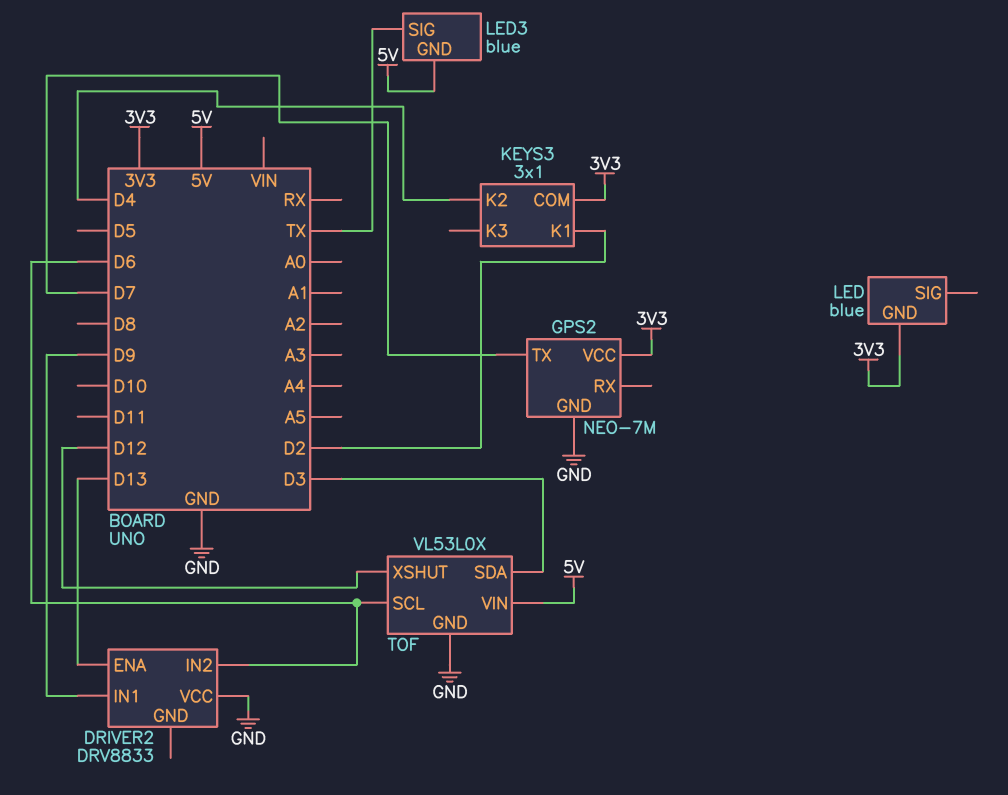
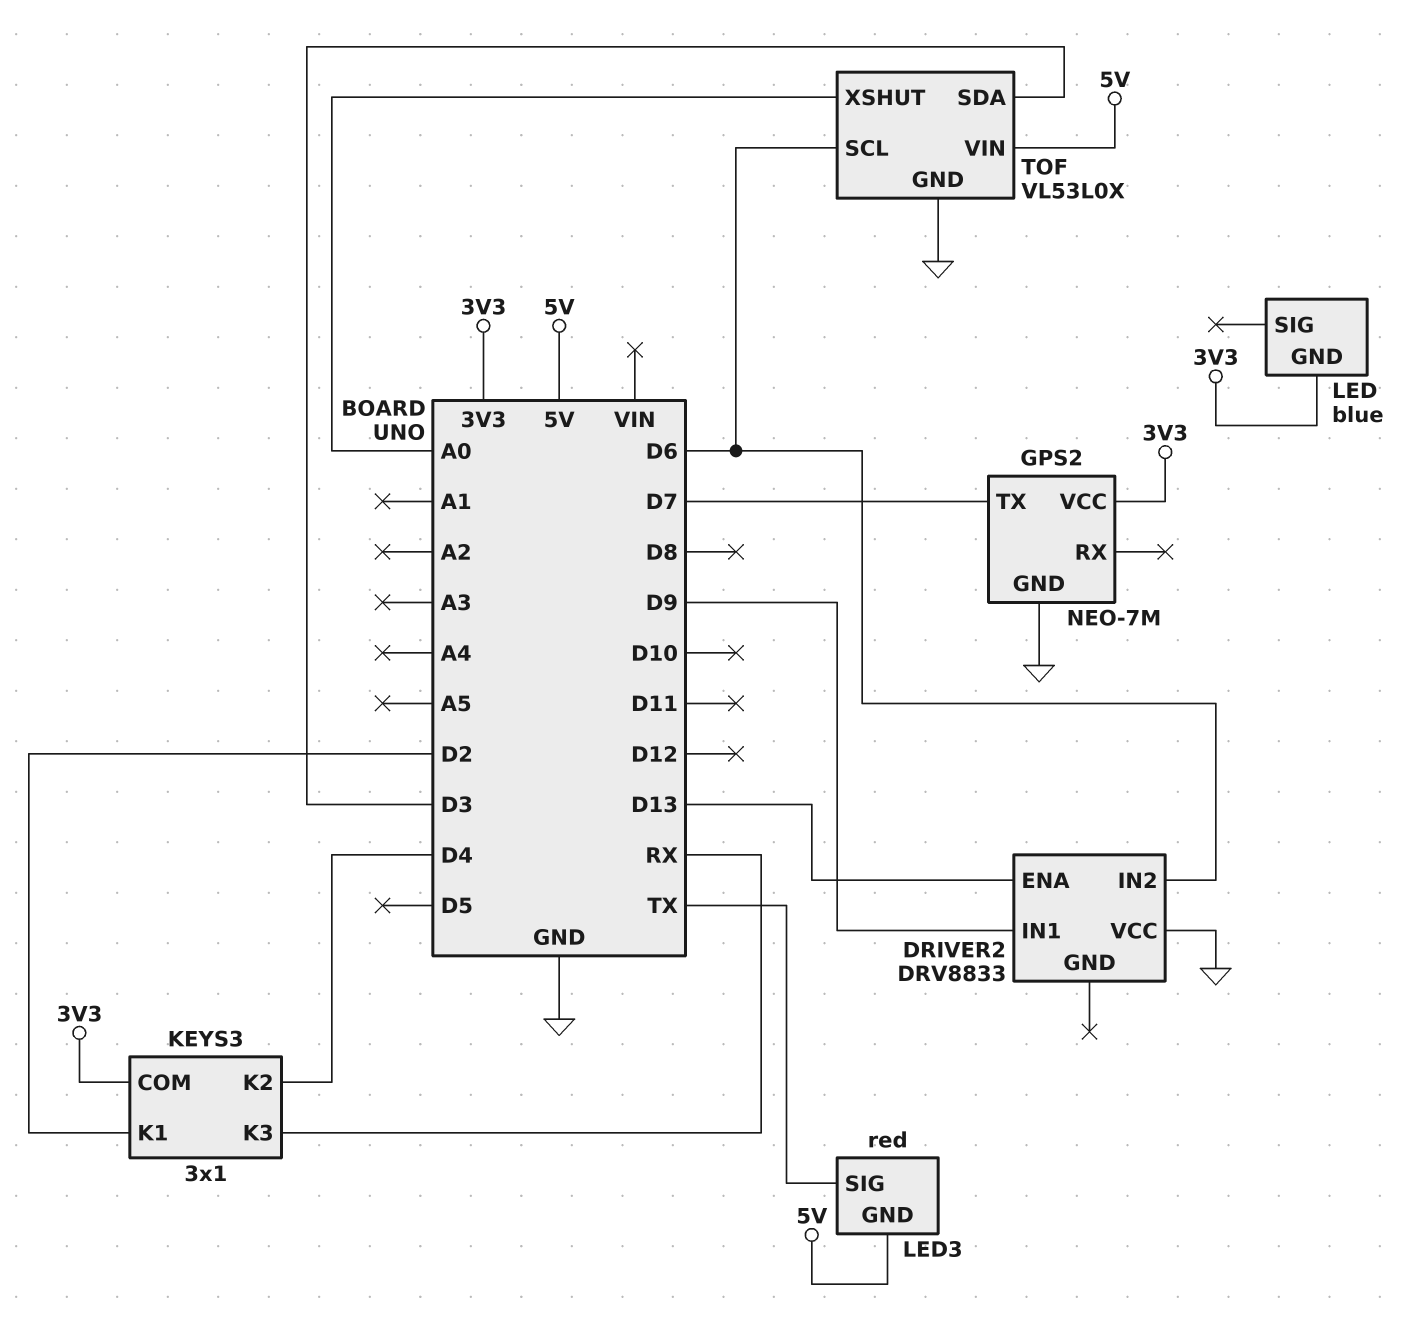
KEYS3 pin K3: none -> RX
LED3: blue -> red
TOF pin XSHUT: D12 -> A0

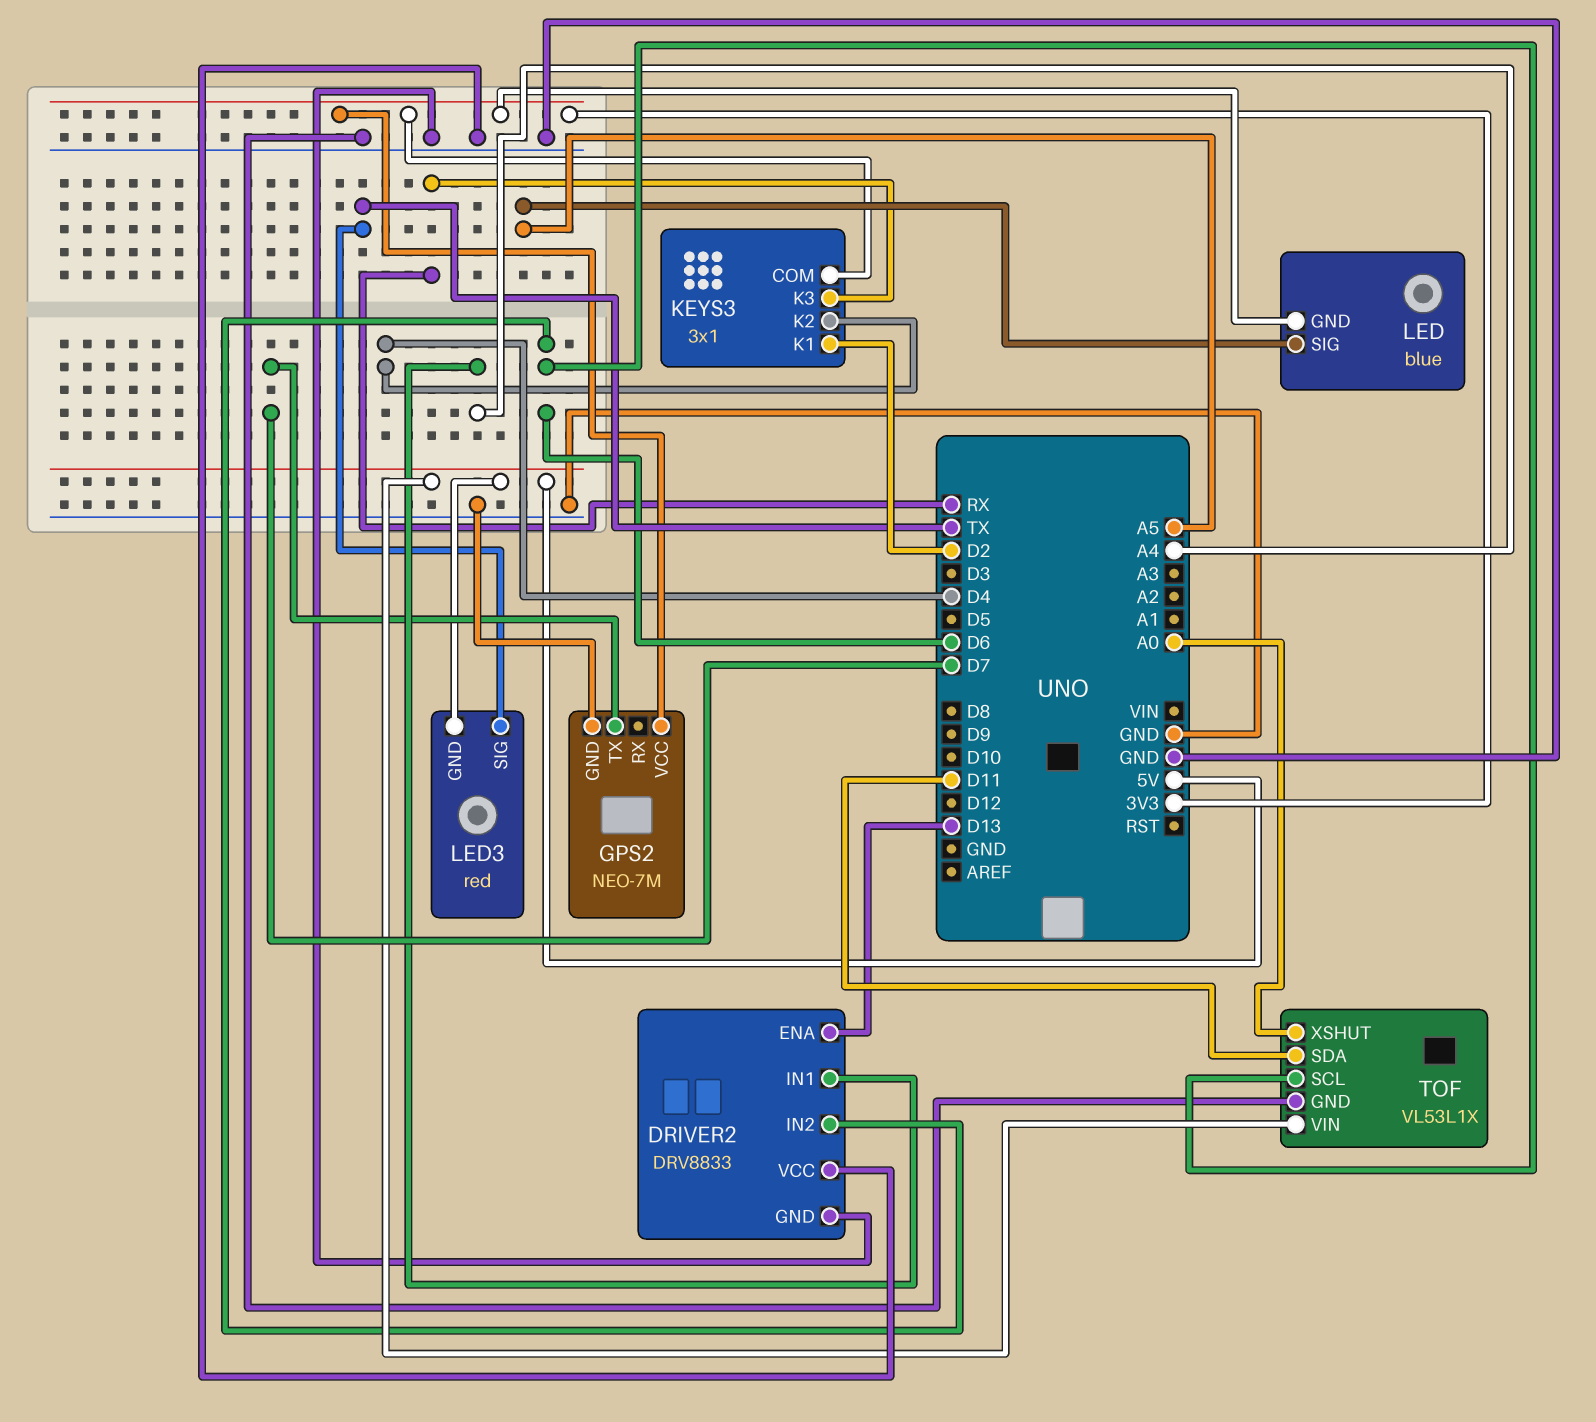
DRIVER2 pin GND: none -> GND
DRIVER2 pin IN1: D9 -> A4
LED pin SIG: none -> A5
TOF: VL53L0X -> VL53L1X
TOF pin SDA: D3 -> D11

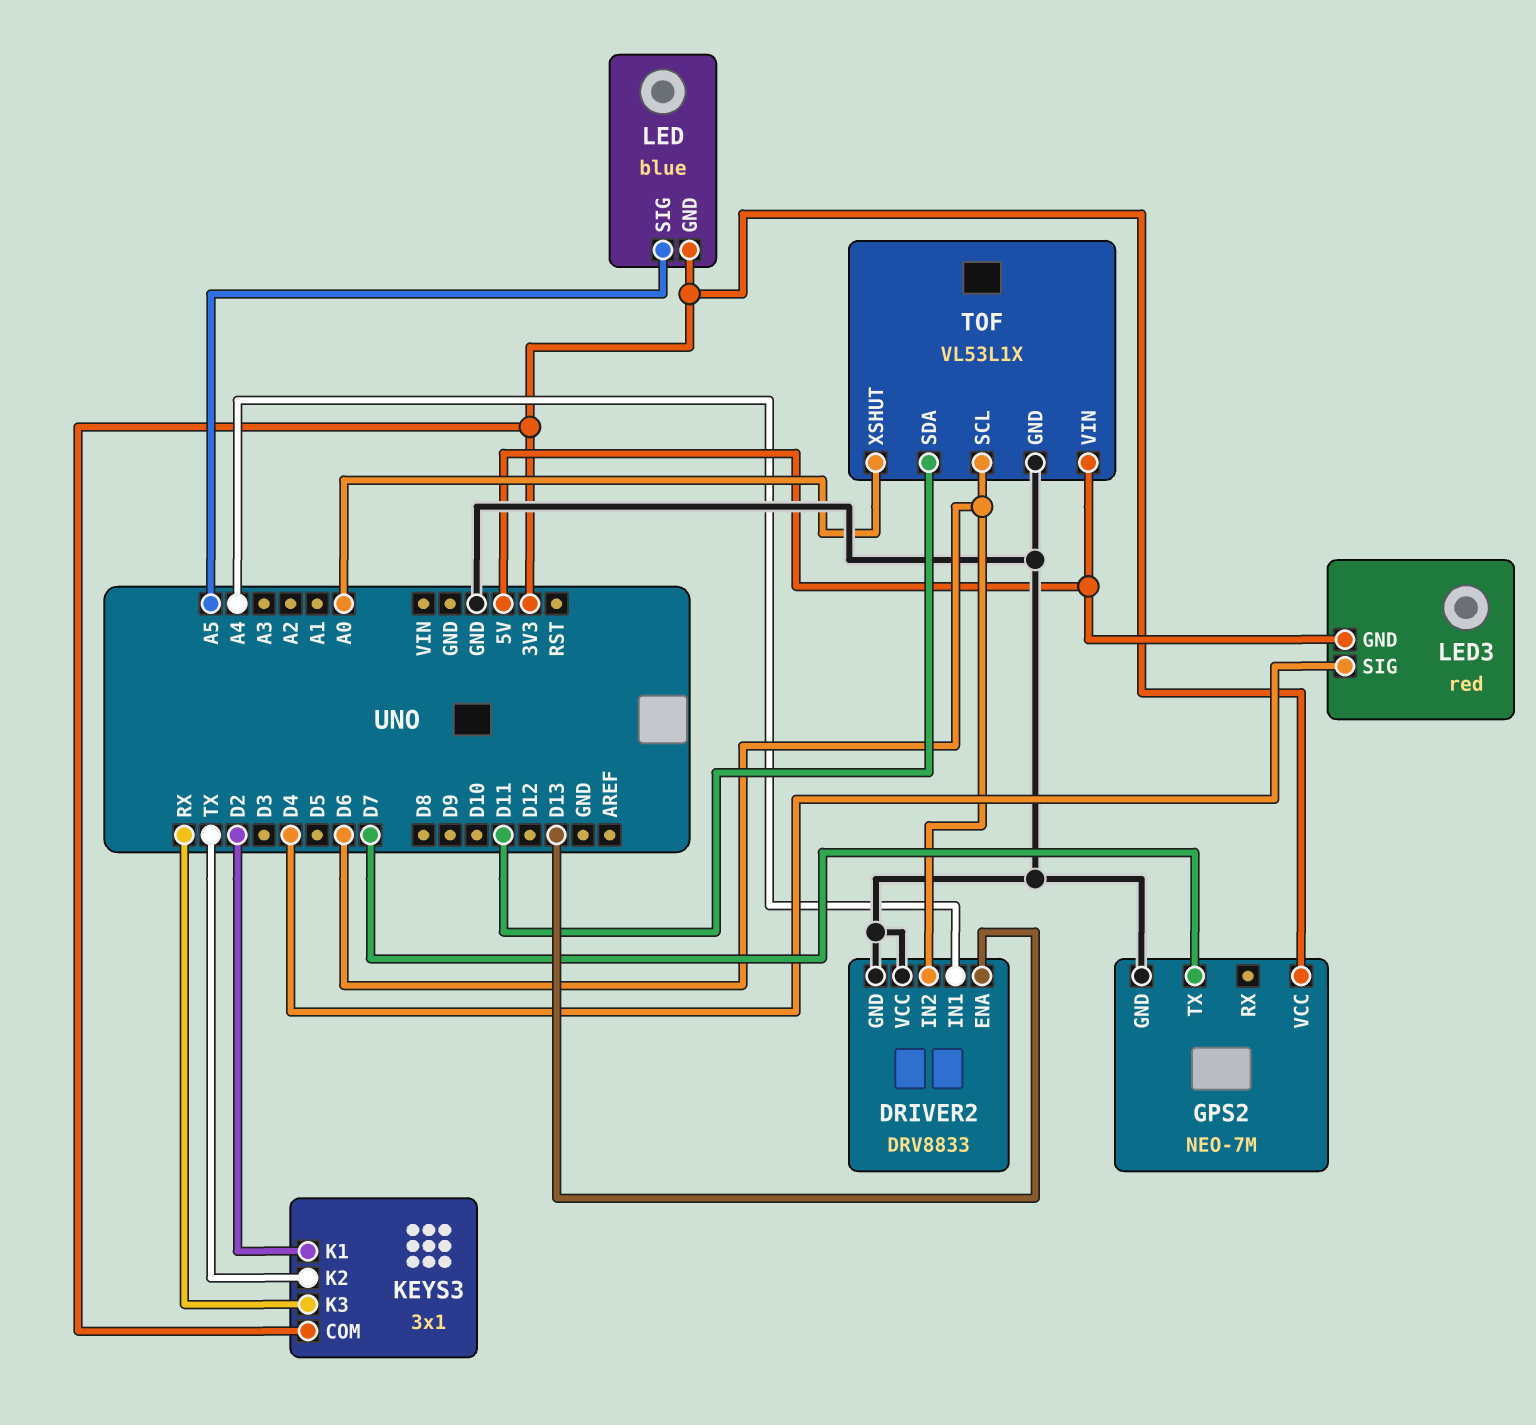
KEYS3 pin K2: D4 -> TX
LED3 pin SIG: TX -> D4

